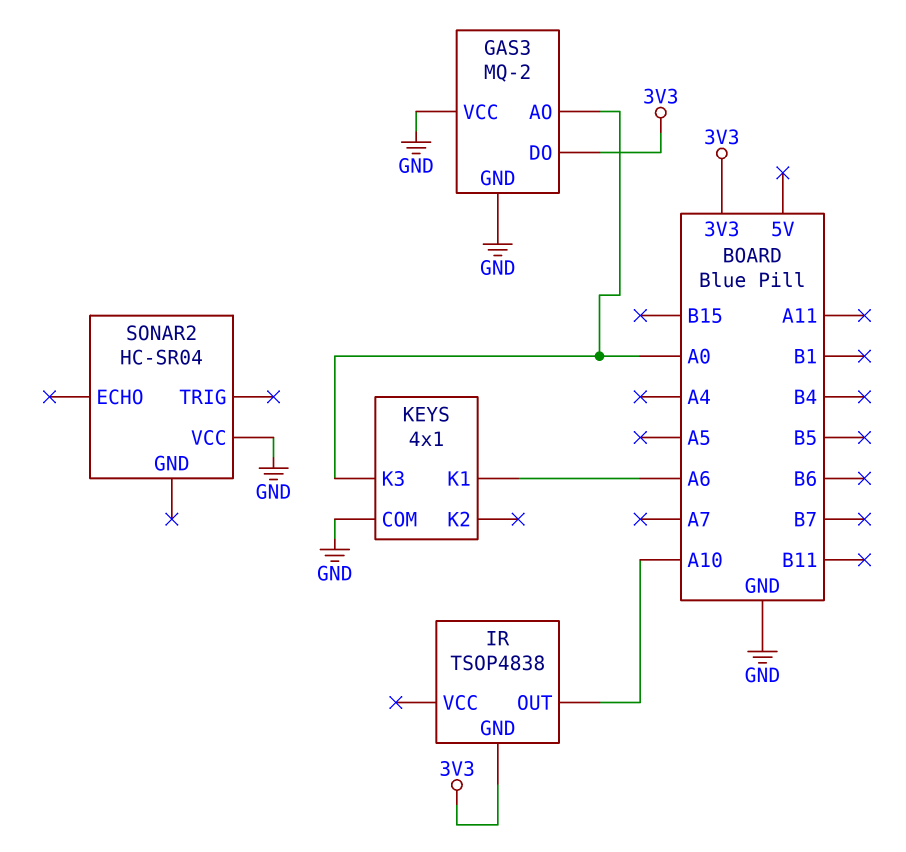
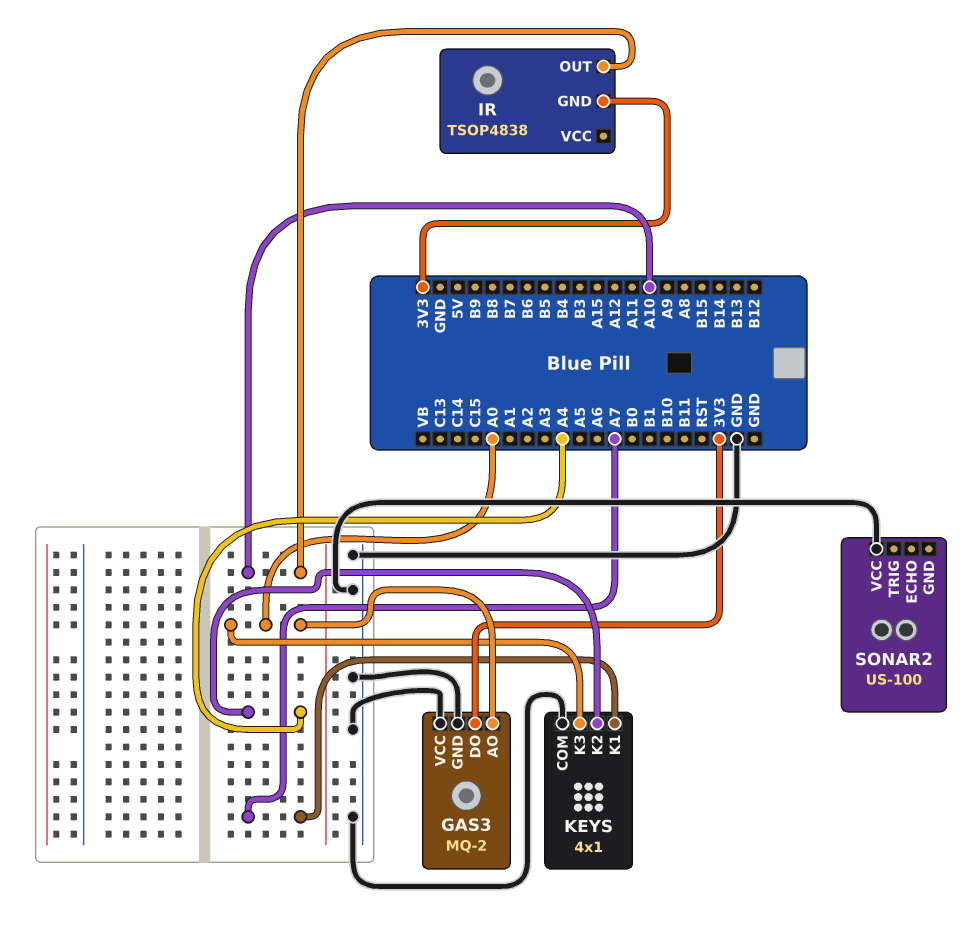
KEYS pin K1: A6 -> A7
KEYS pin K2: none -> A4
SONAR2: HC-SR04 -> US-100

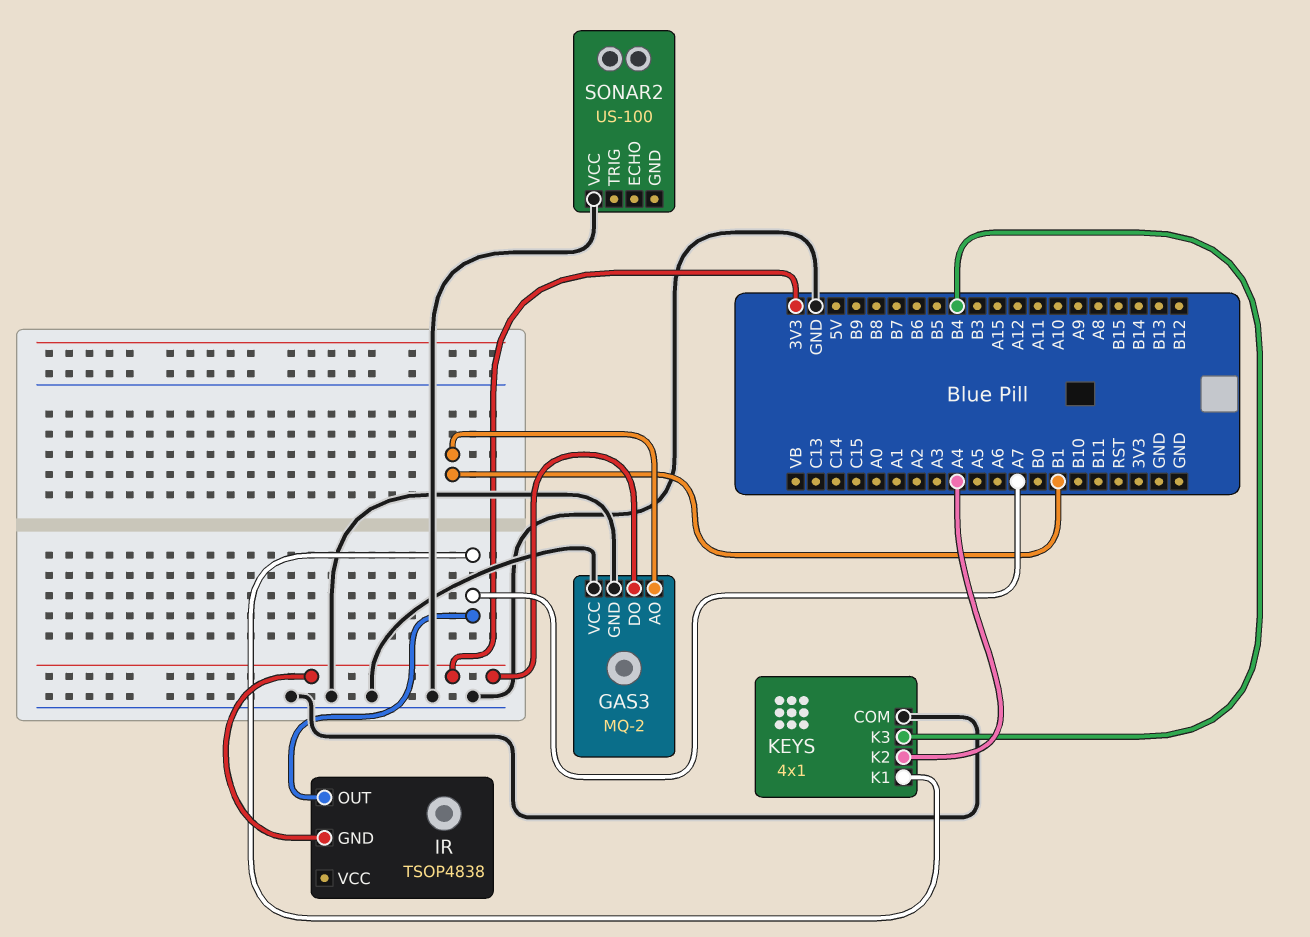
GAS3 pin AO: A0 -> B1
IR pin OUT: A10 -> A7
KEYS pin K3: A0 -> B4

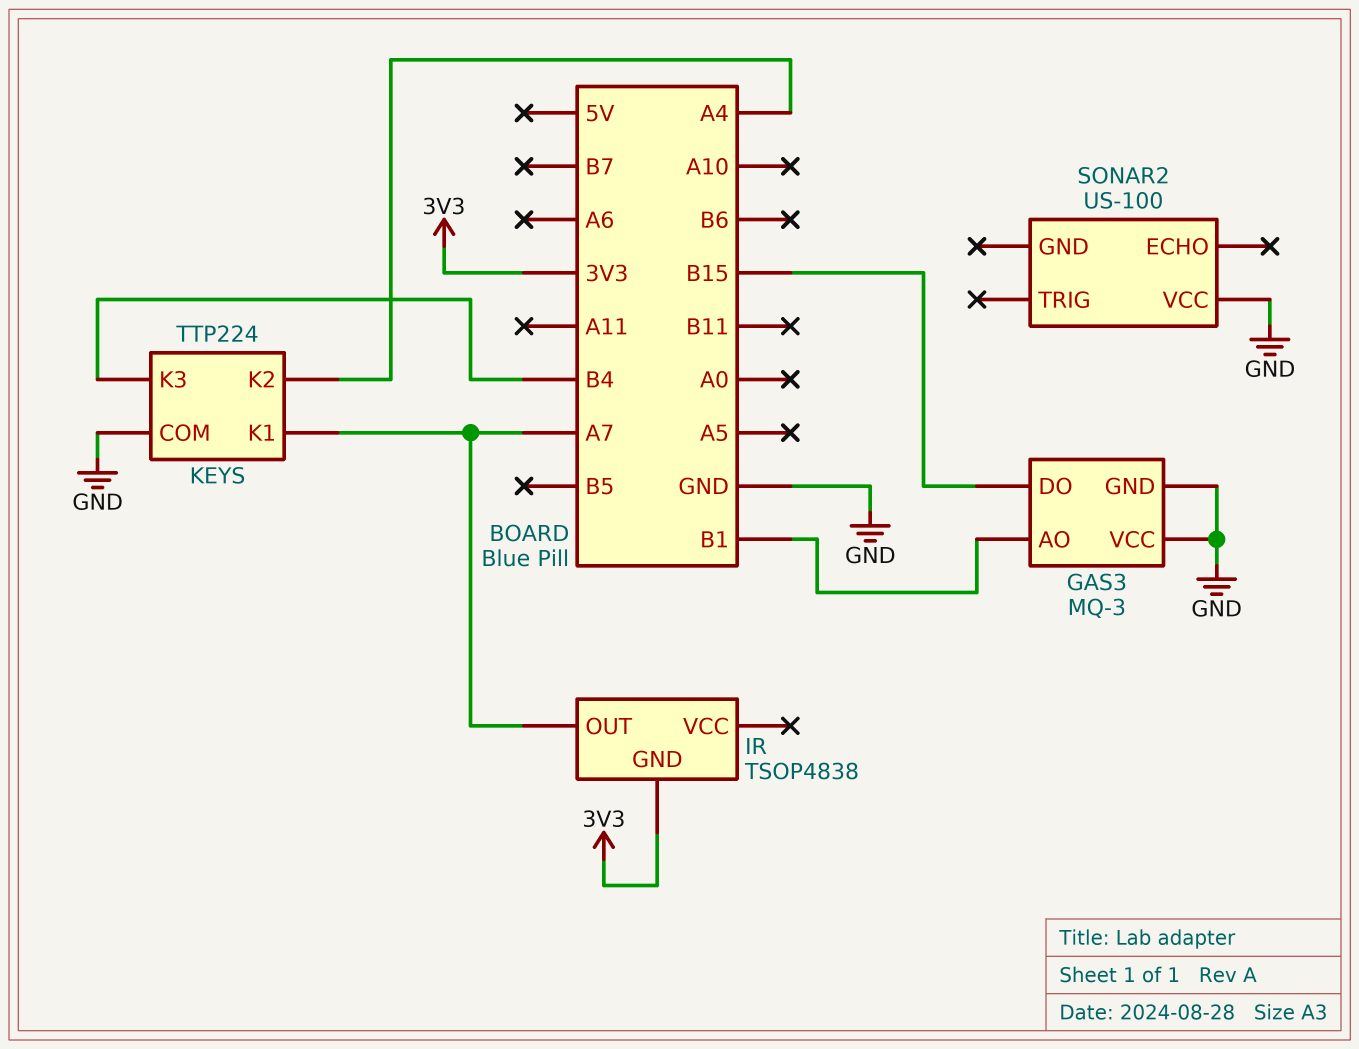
GAS3: MQ-2 -> MQ-3
GAS3 pin DO: 3V3 -> B15
KEYS: 4x1 -> TTP224

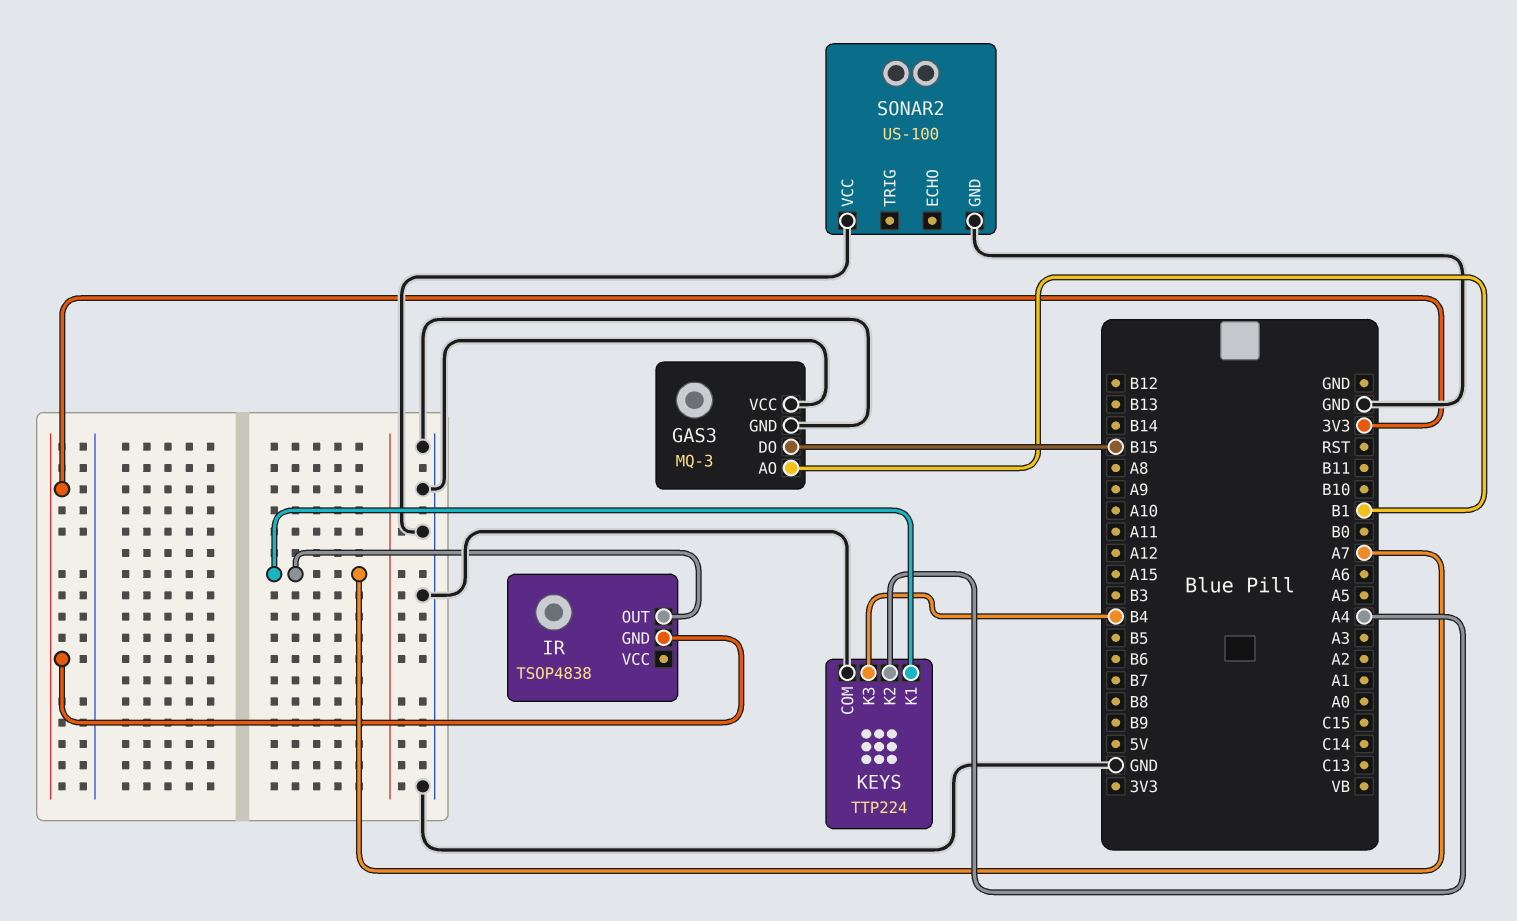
SONAR2 pin GND: none -> GND

